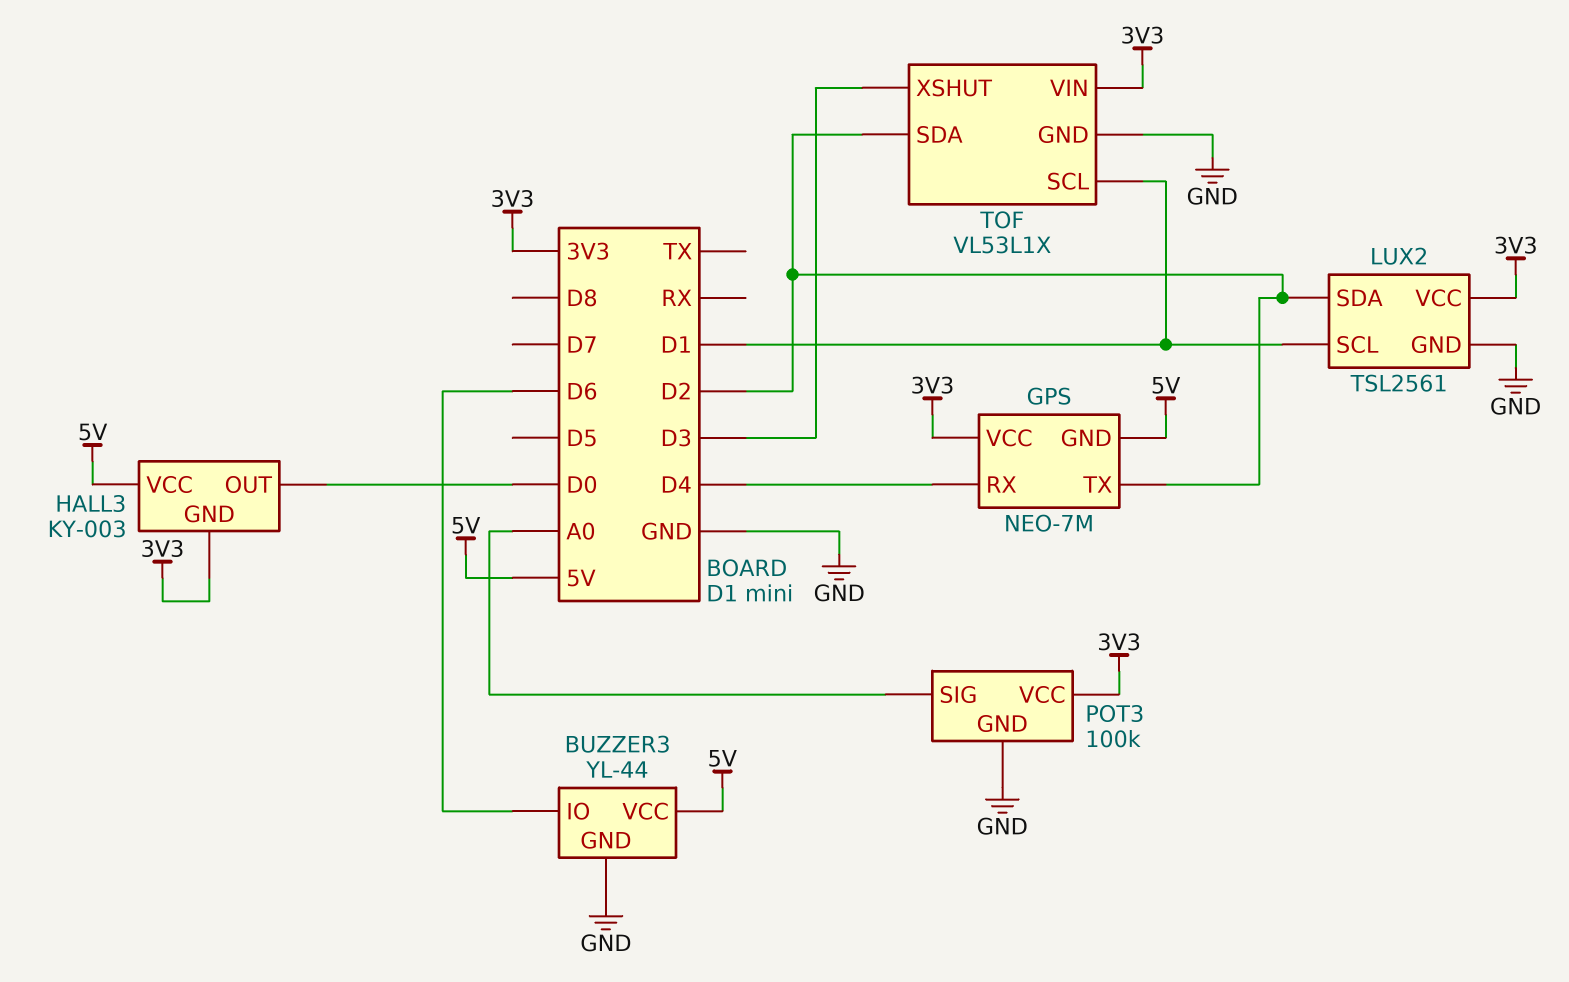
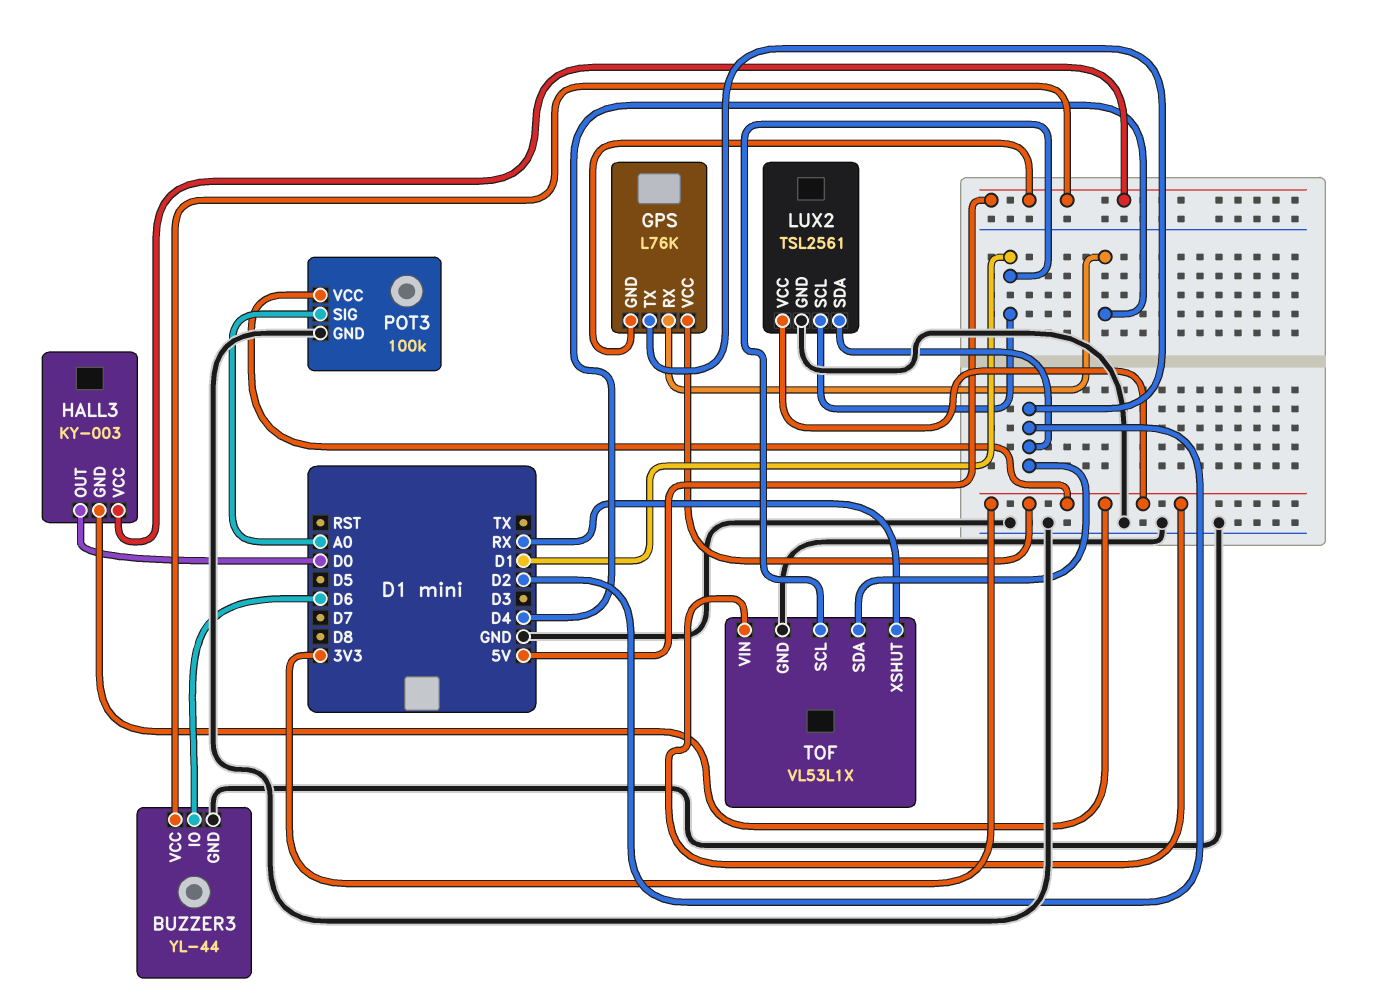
GPS: NEO-7M -> L76K
TOF pin XSHUT: D3 -> RX

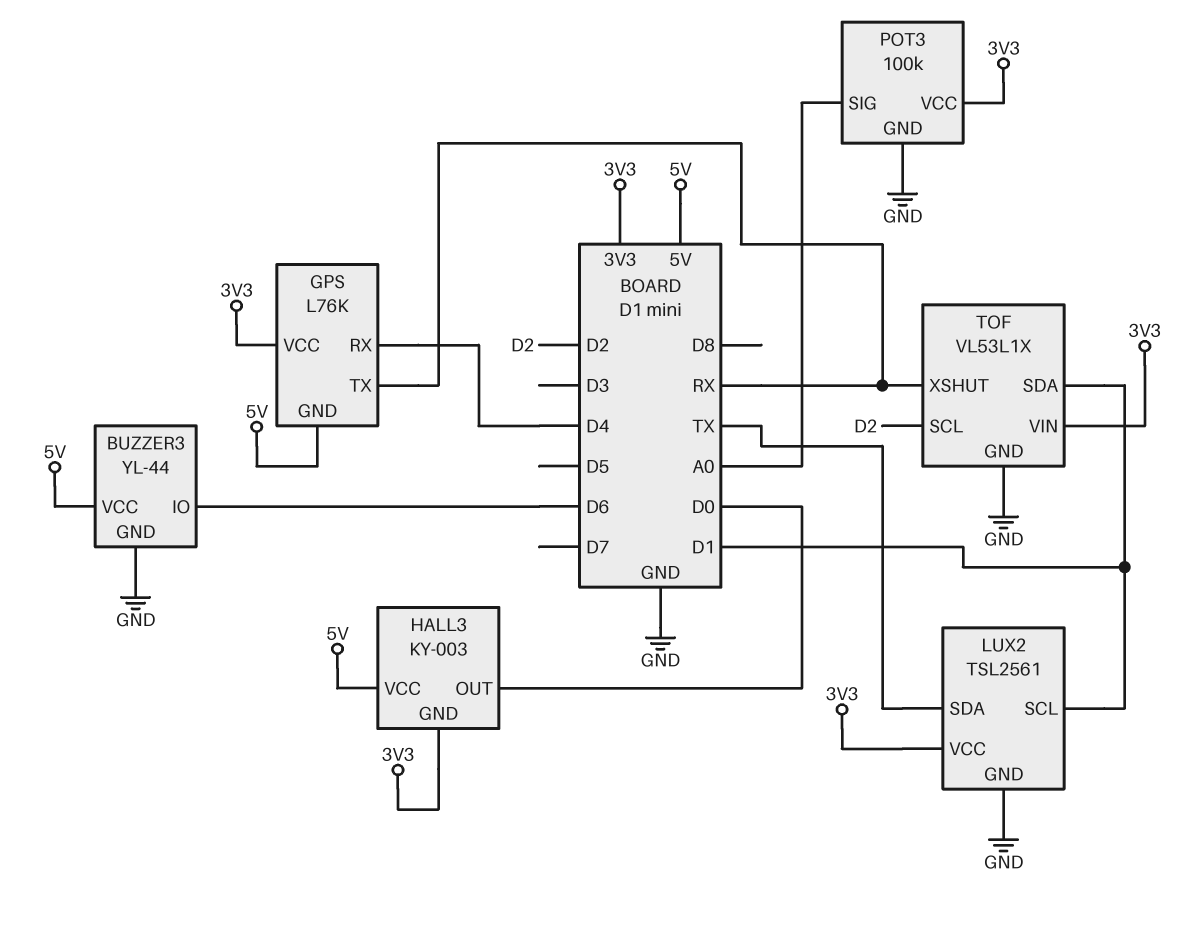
GPS pin TX: D2 -> RX
LUX2 pin SDA: D2 -> TX
TOF pin SCL: D1 -> D2
TOF pin SDA: D2 -> D1

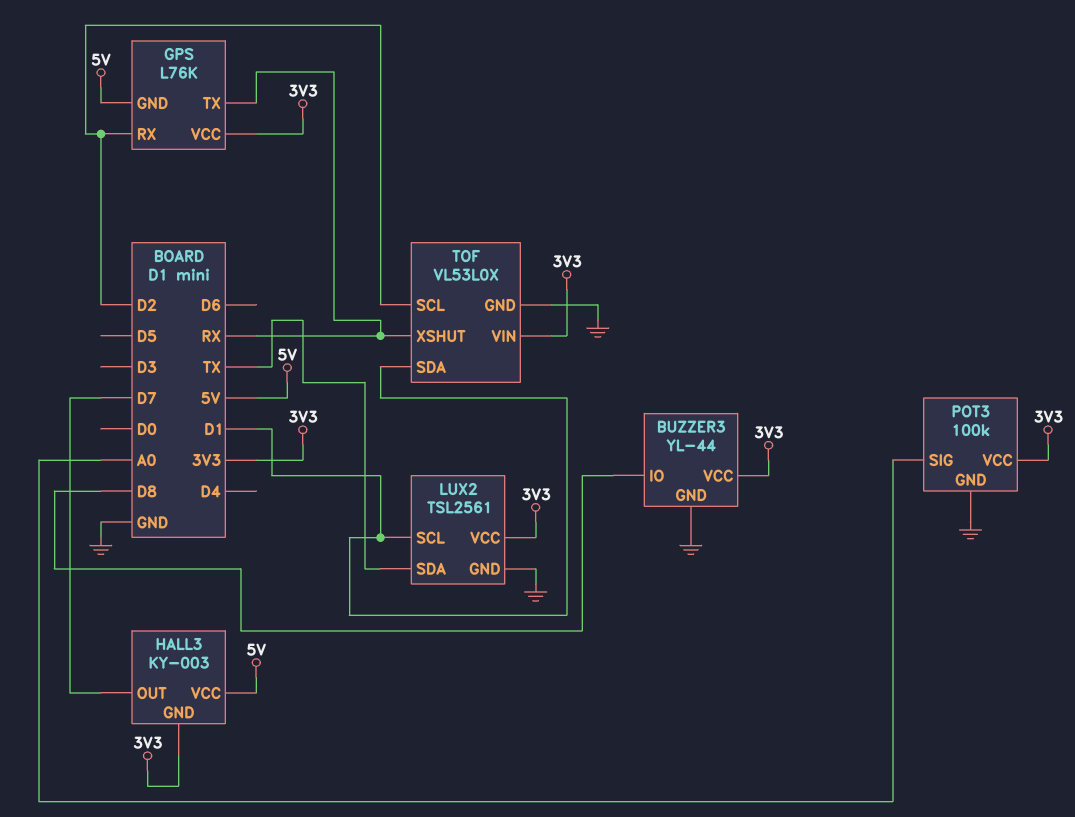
BUZZER3 pin IO: D6 -> D8
BUZZER3 pin VCC: 5V -> 3V3
GPS pin RX: D4 -> D2
HALL3 pin OUT: D0 -> D7
TOF: VL53L1X -> VL53L0X

